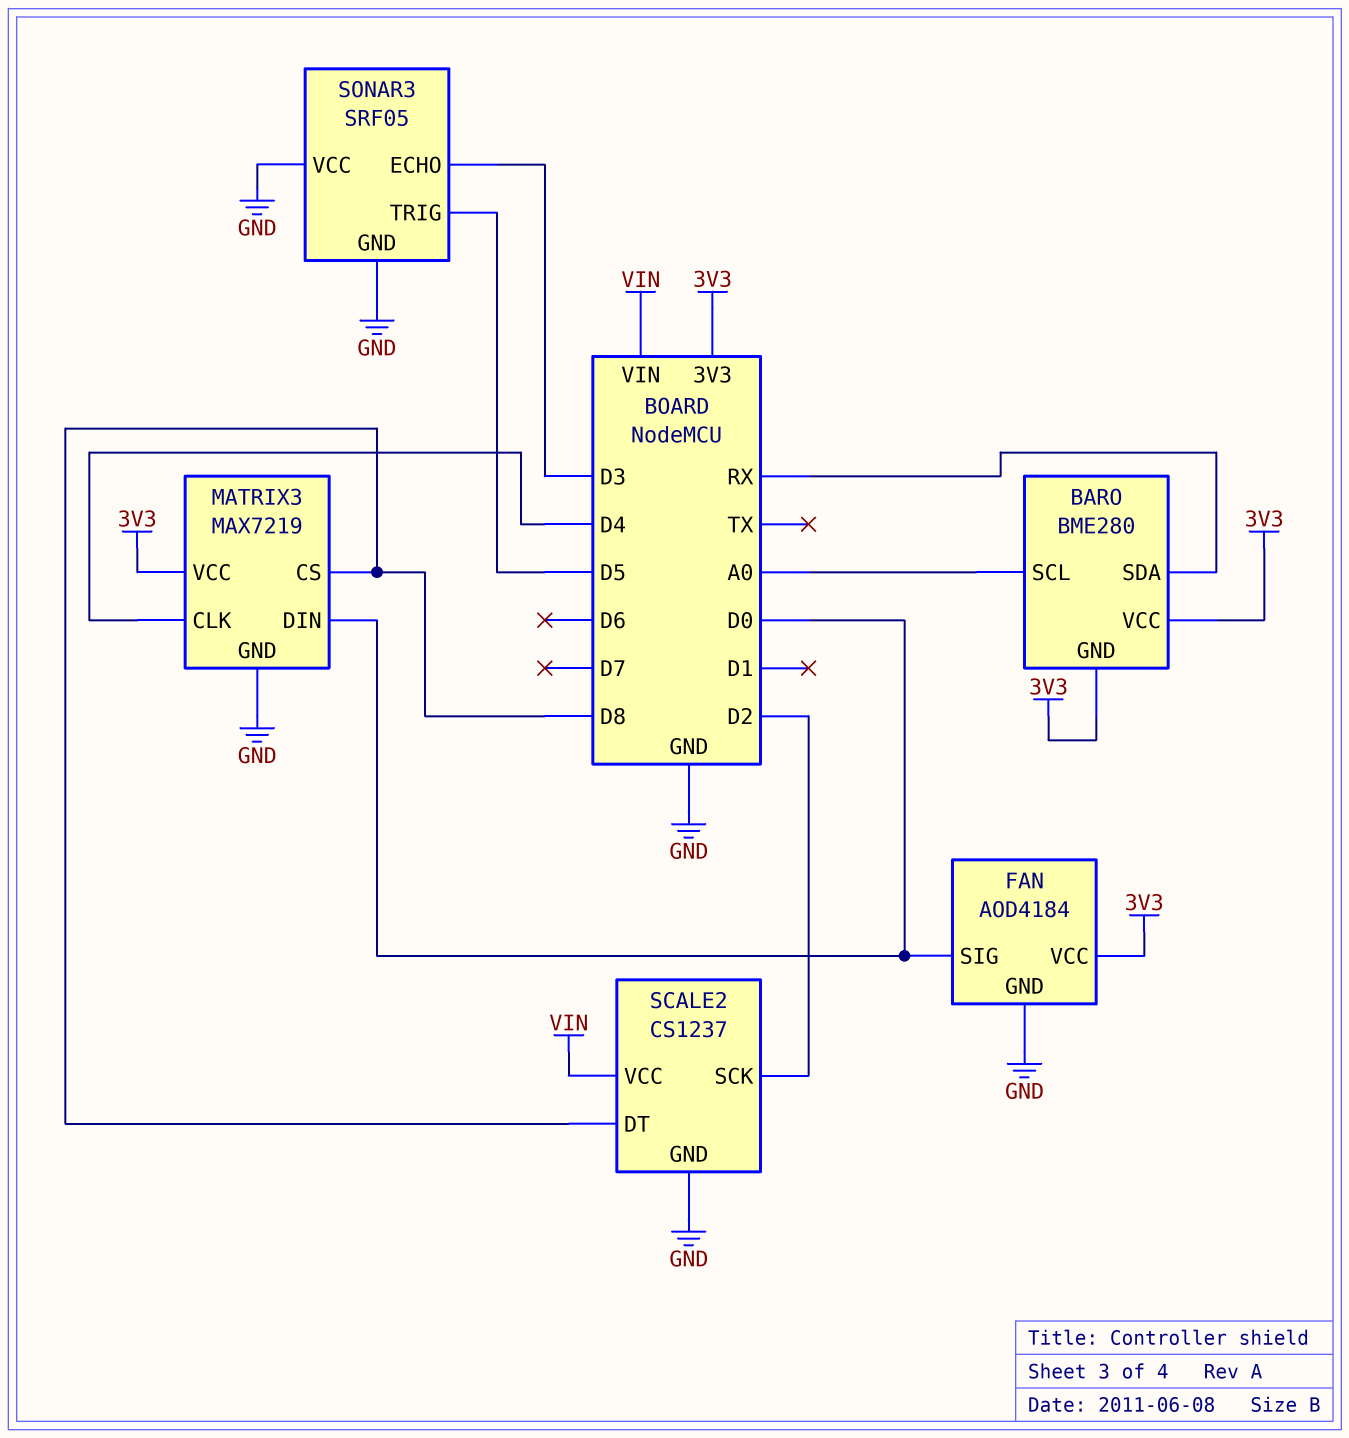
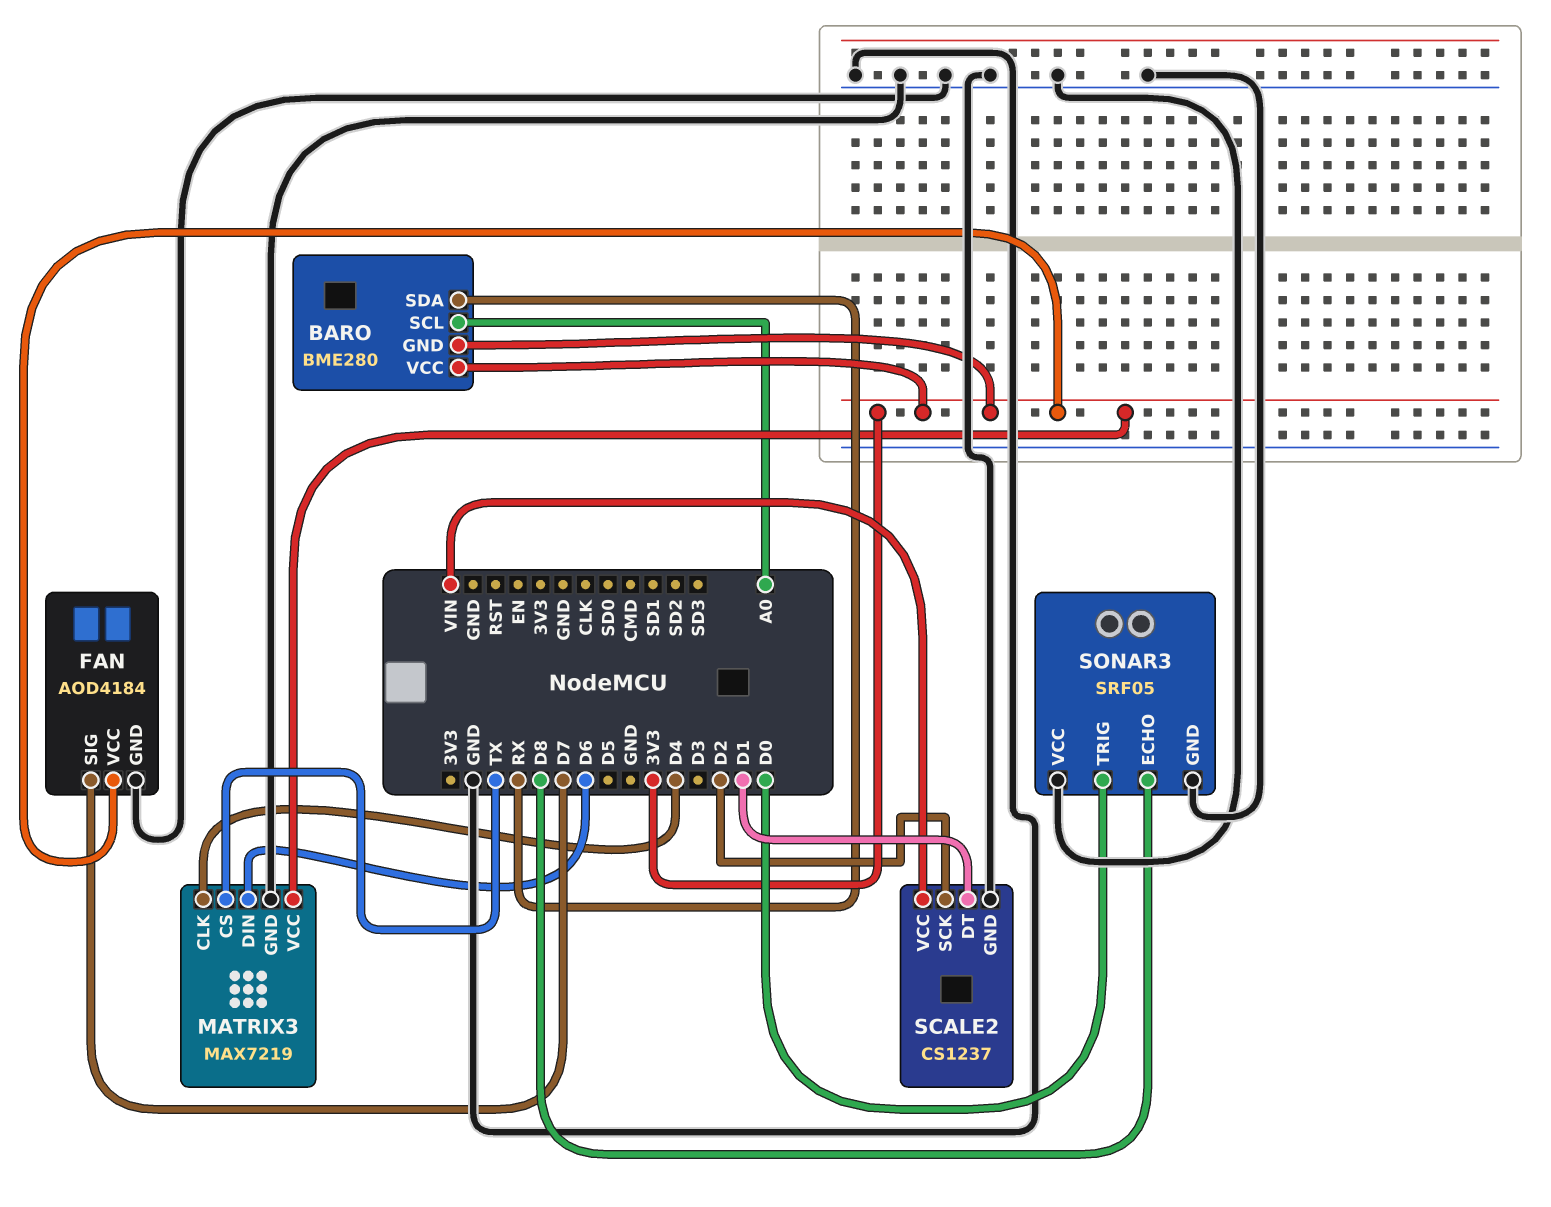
FAN pin SIG: D0 -> D7
MATRIX3 pin CS: D8 -> TX
MATRIX3 pin DIN: D0 -> D6
SCALE2 pin DT: D8 -> D1
SONAR3 pin ECHO: D3 -> D8
SONAR3 pin TRIG: D5 -> D0

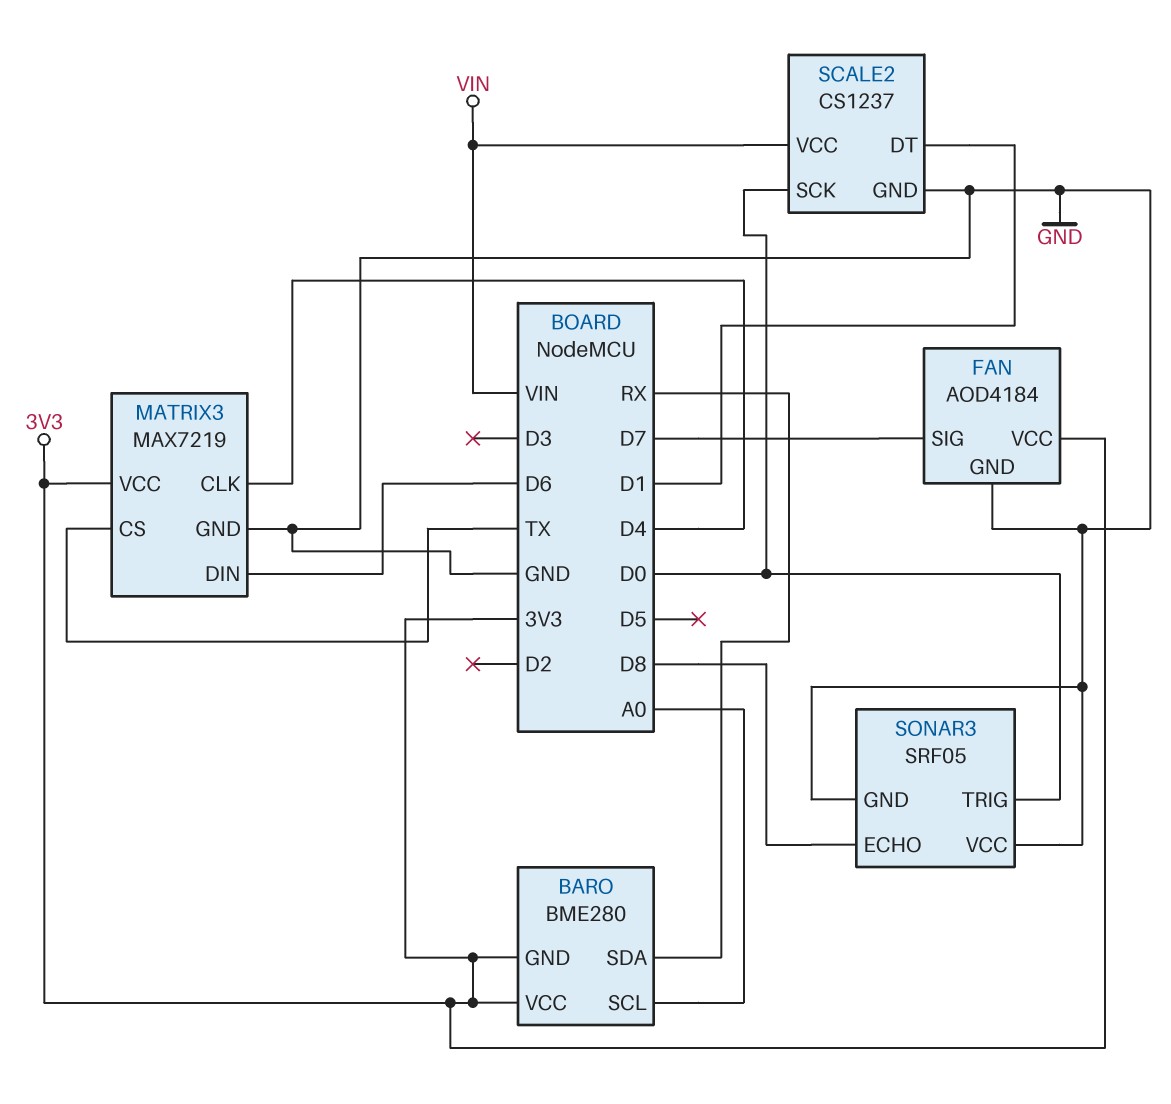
SCALE2 pin SCK: D2 -> D0

